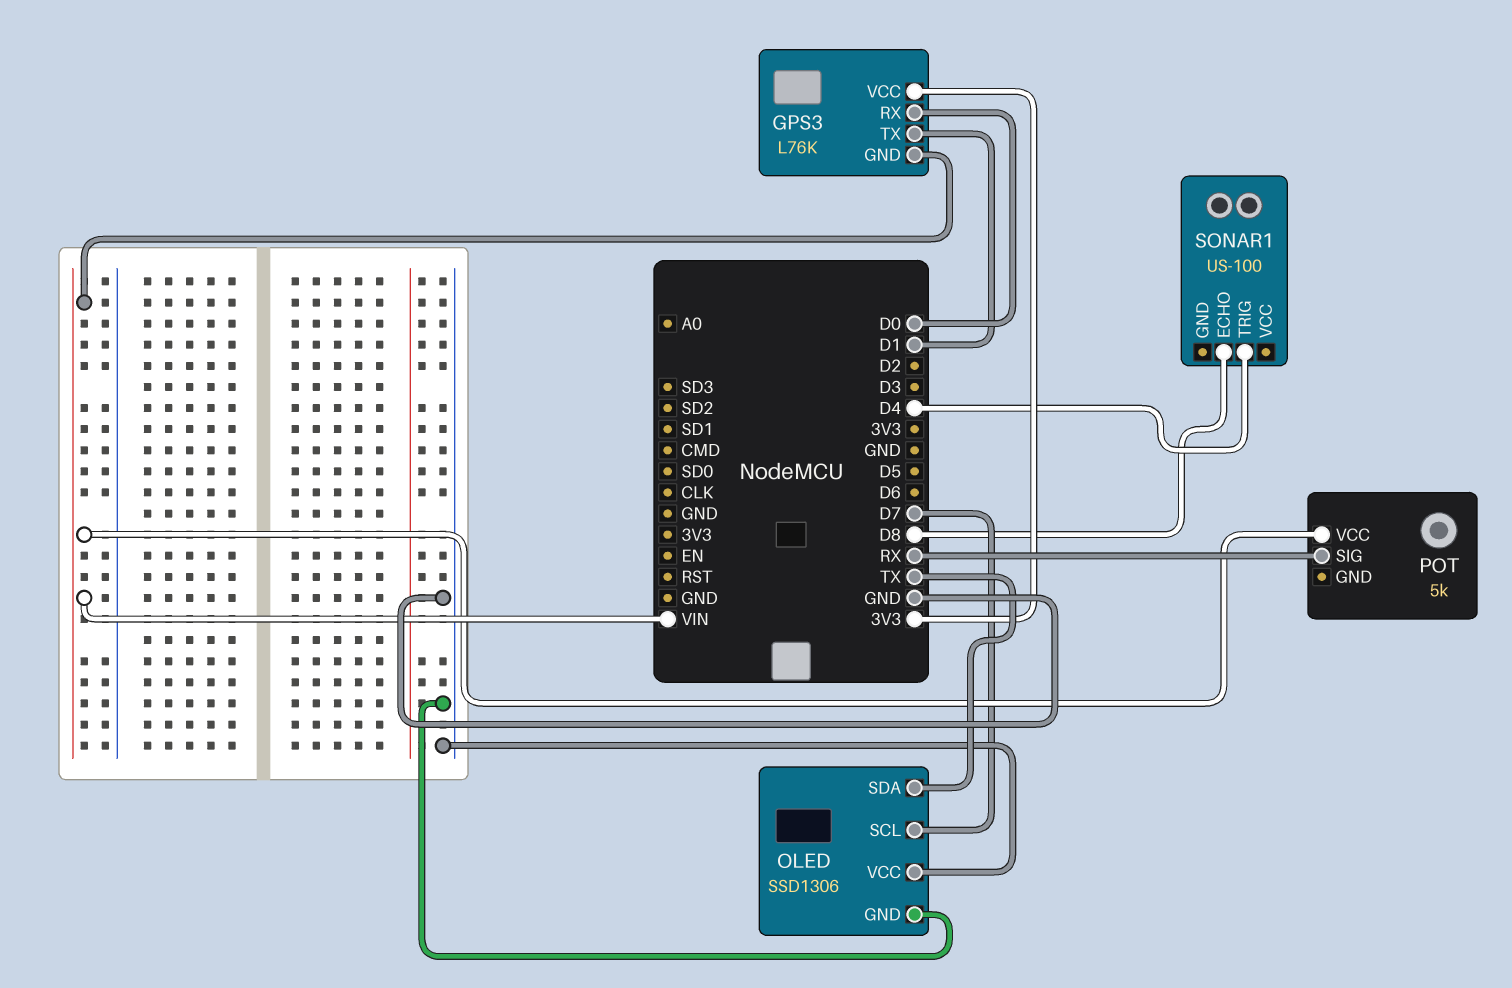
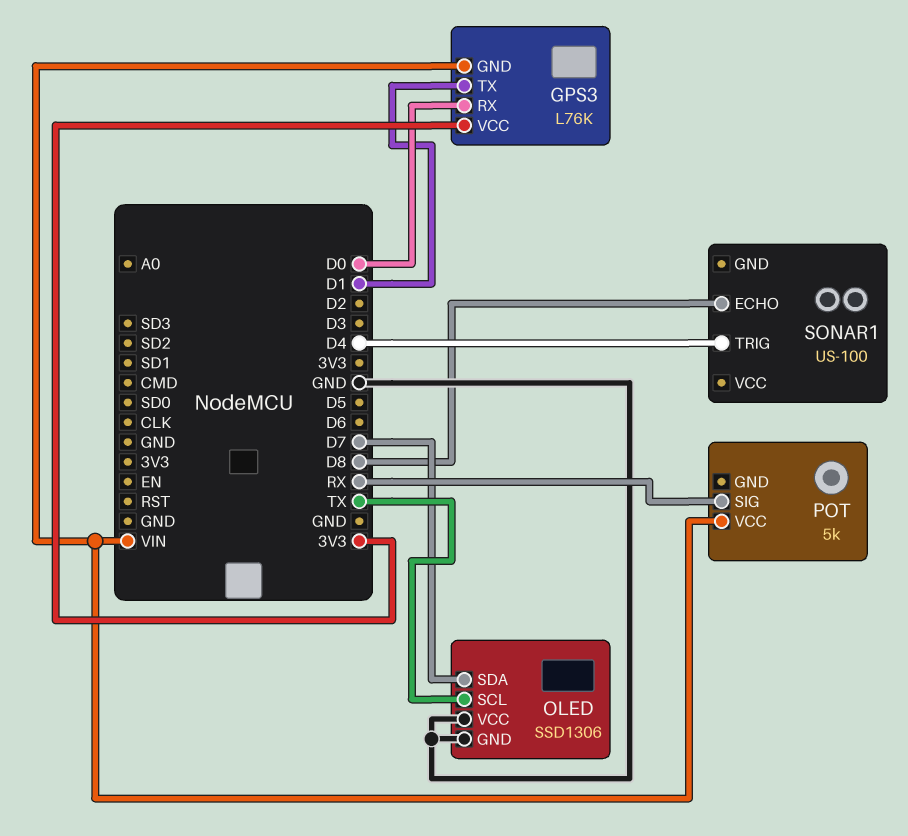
OLED pin SCL: D7 -> TX
OLED pin SDA: TX -> D7

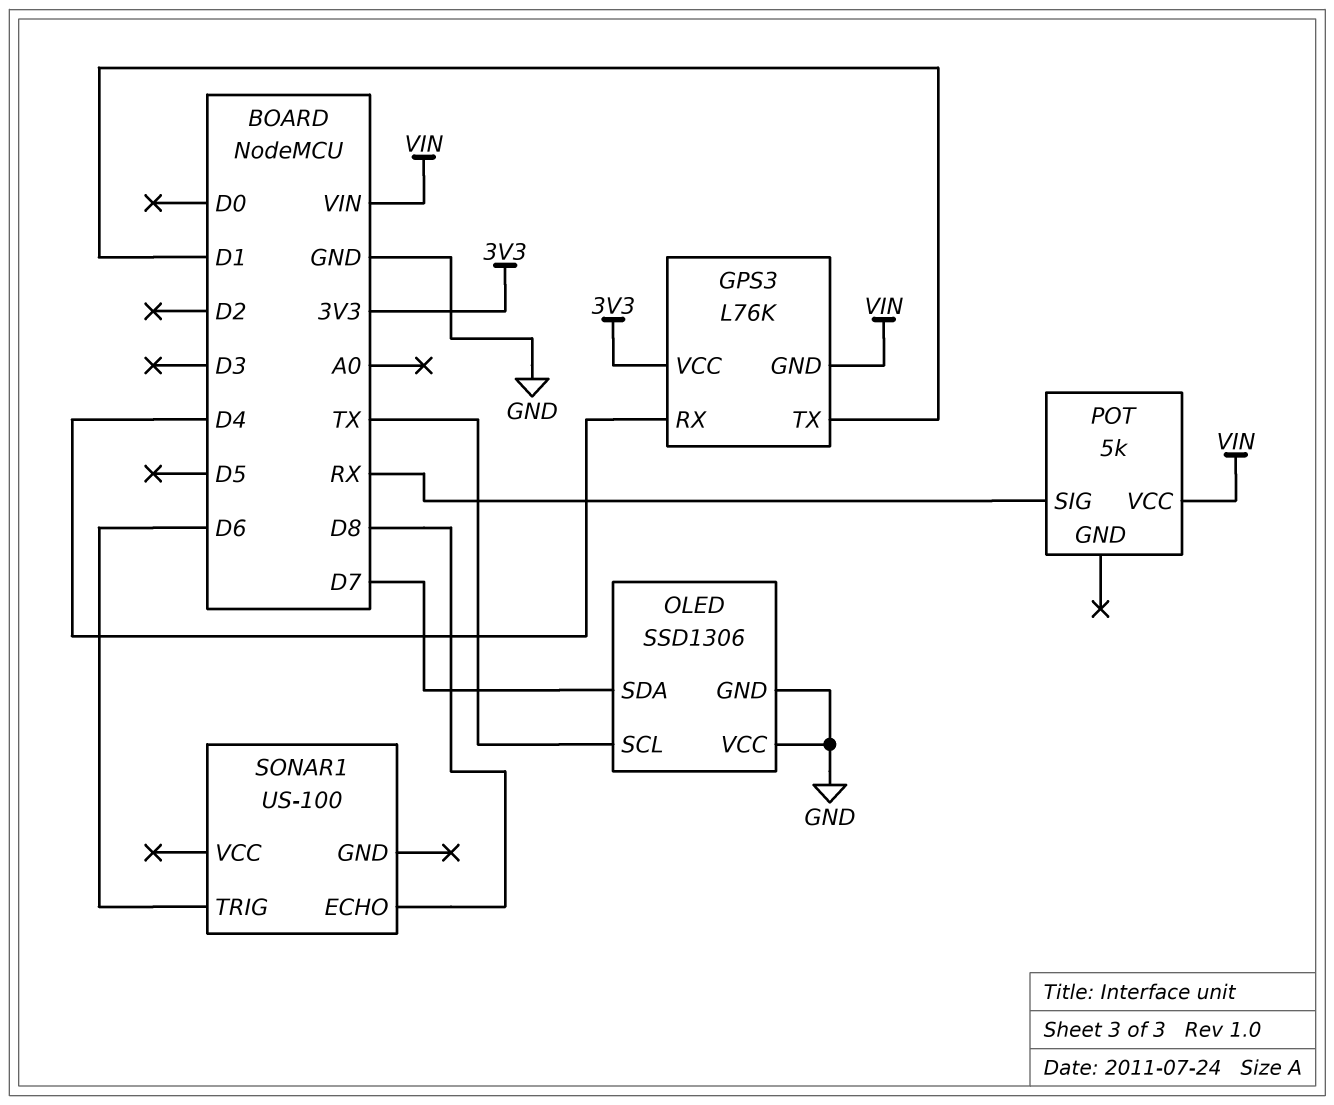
GPS3 pin RX: D0 -> D4
SONAR1 pin TRIG: D4 -> D6

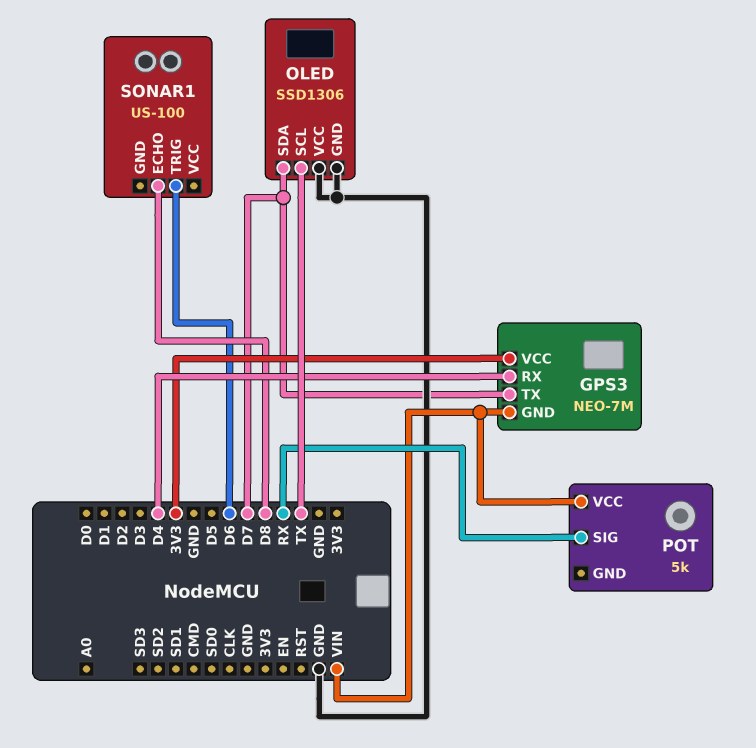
GPS3: L76K -> NEO-7M
GPS3 pin TX: D1 -> D7

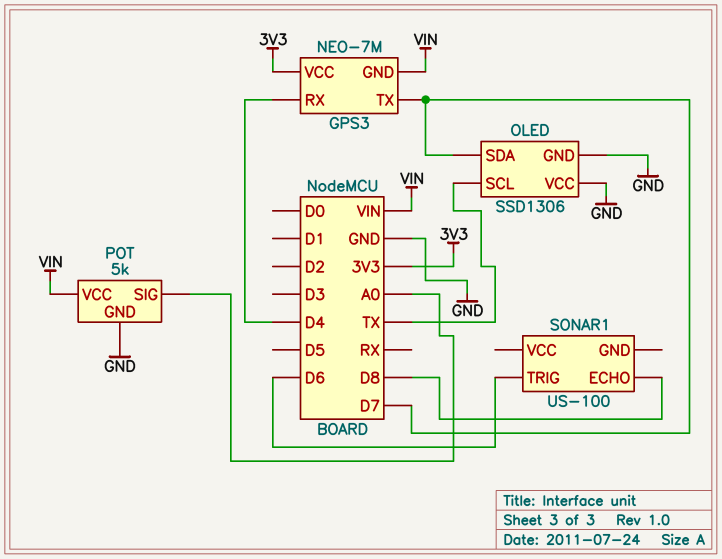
POT pin GND: none -> GND
POT pin SIG: RX -> A0

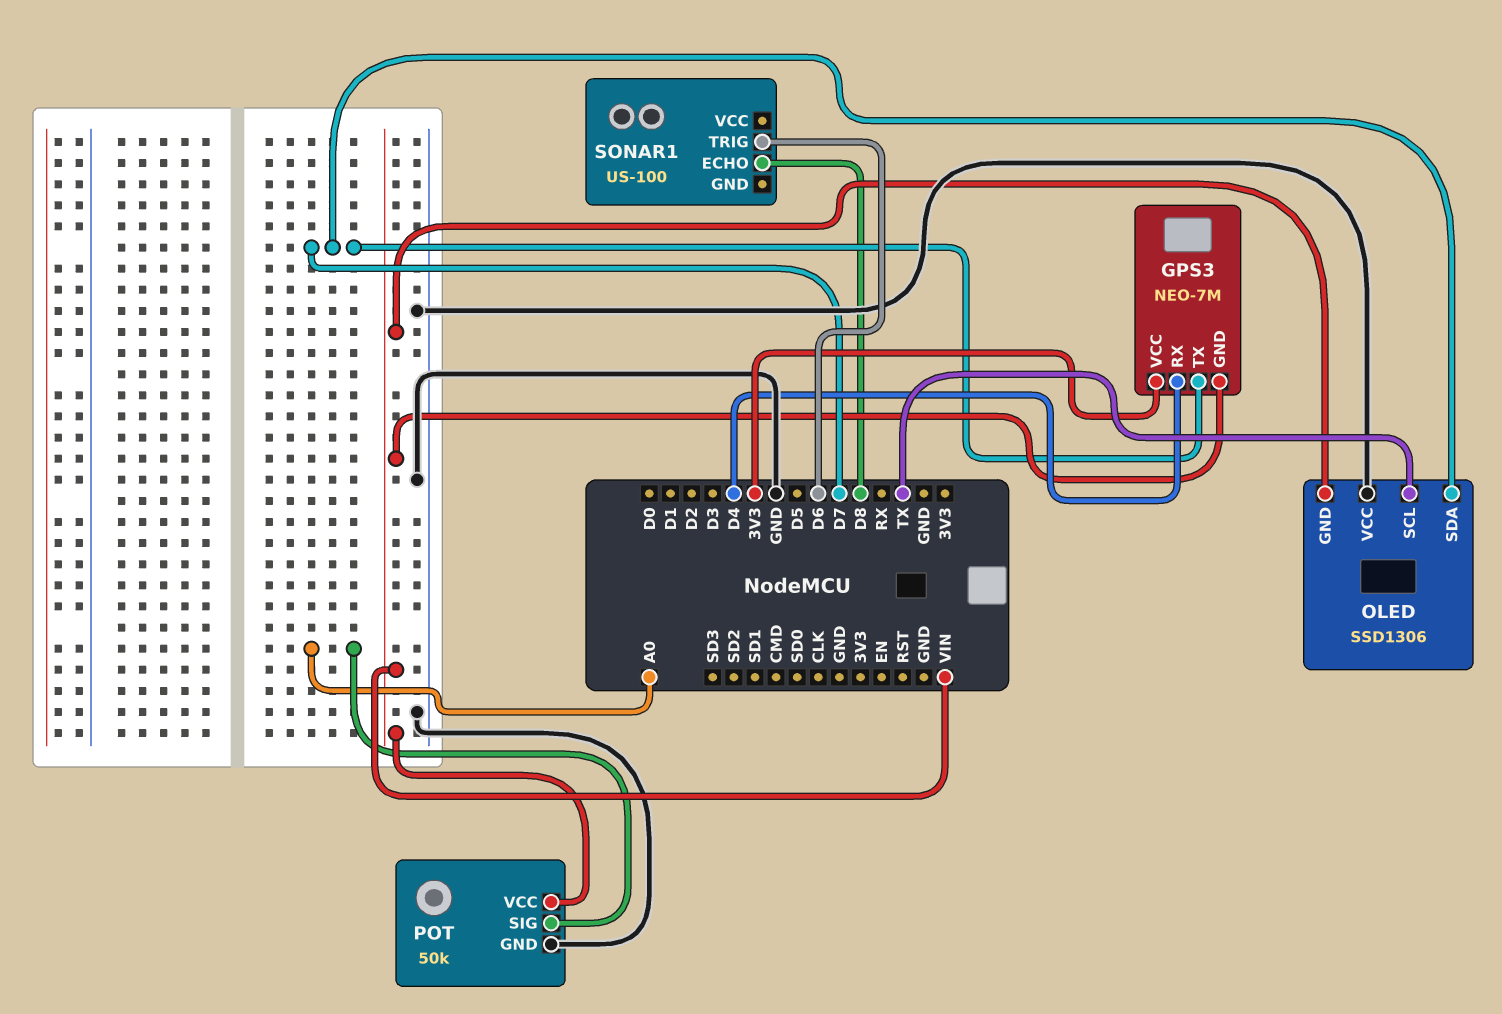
OLED pin GND: GND -> VIN
POT: 5k -> 50k

